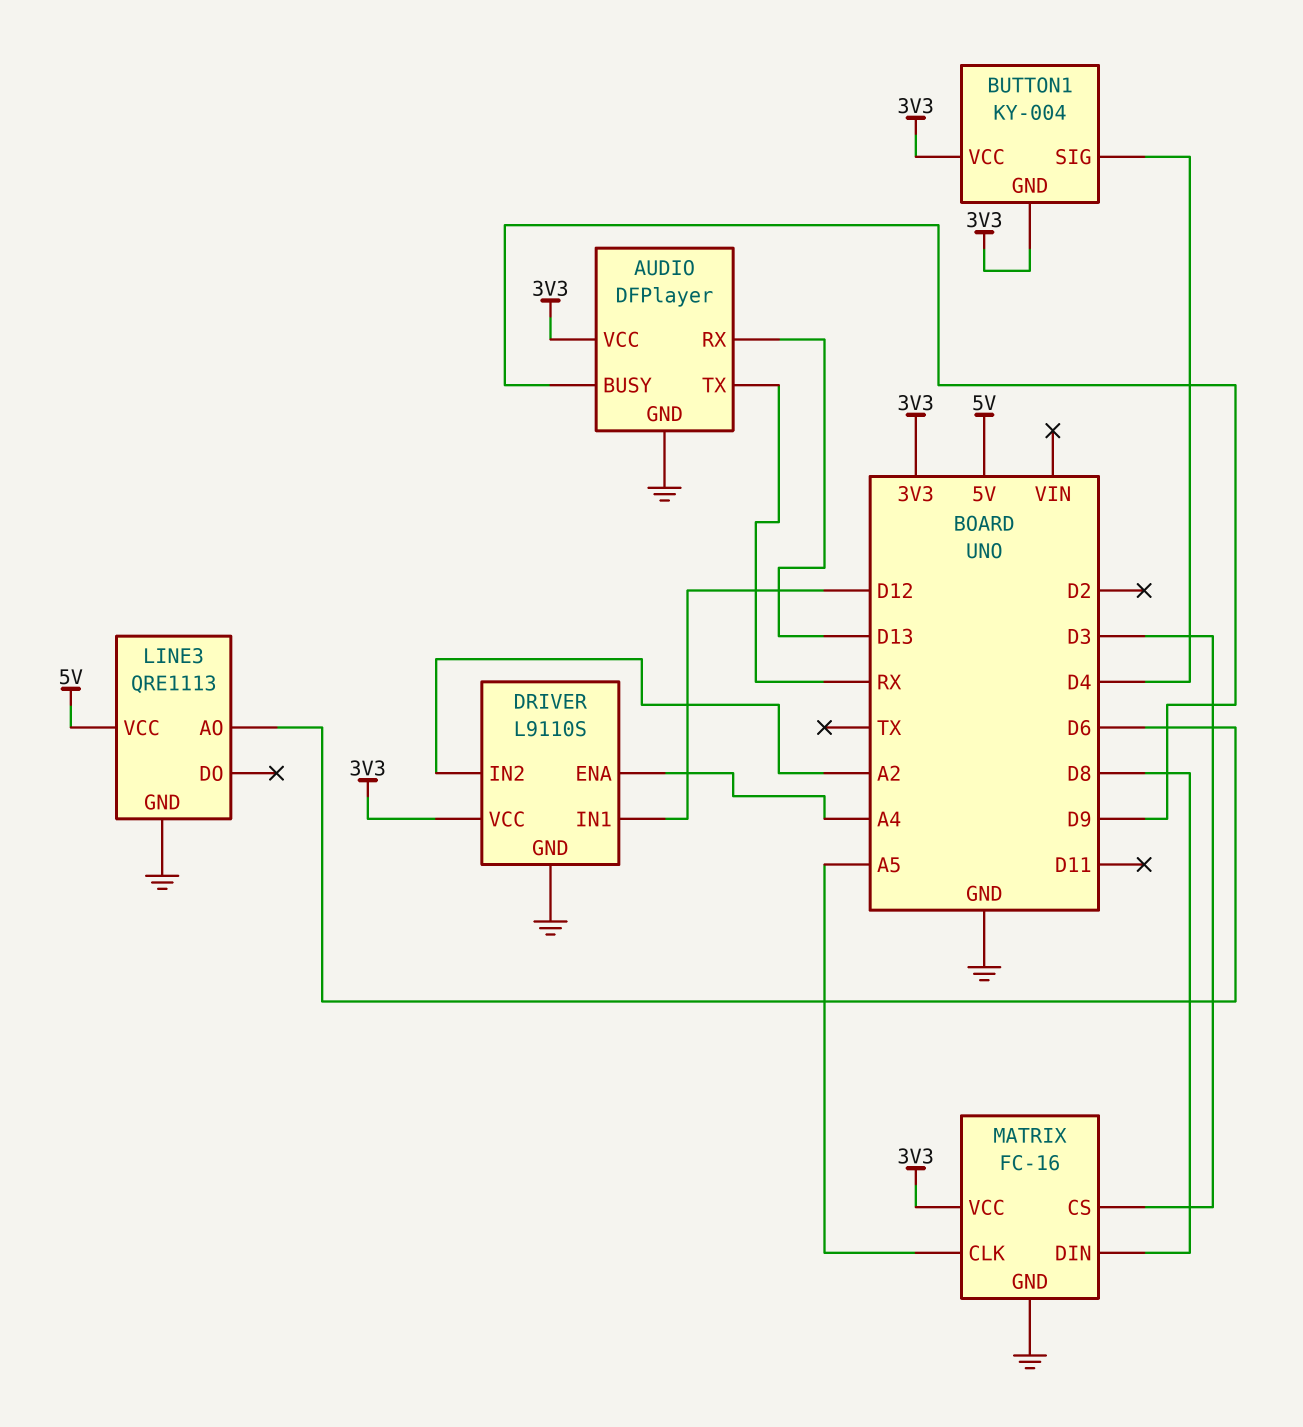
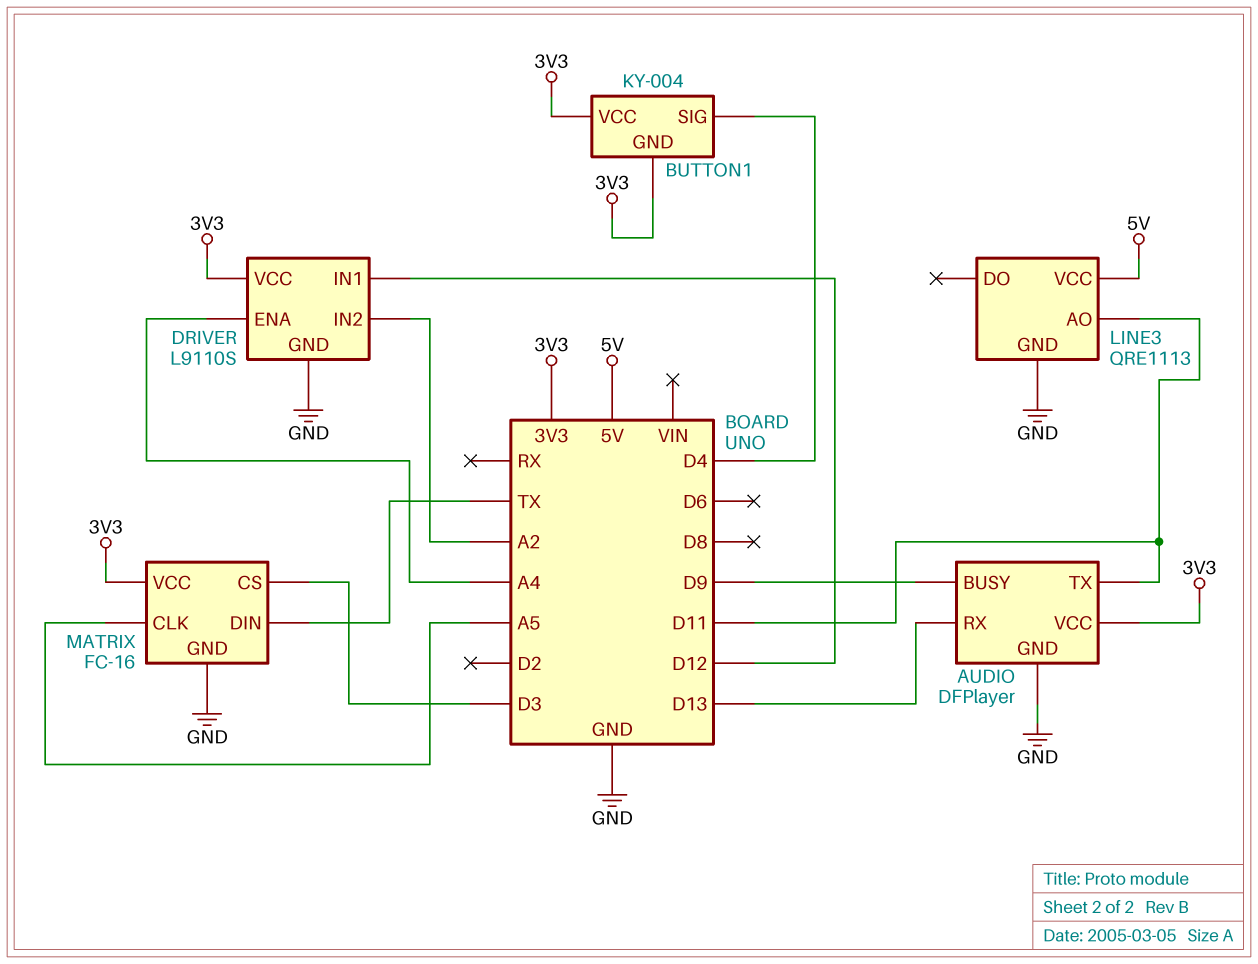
AUDIO pin TX: RX -> D11
LINE3 pin AO: D6 -> D11
MATRIX pin DIN: D8 -> TX

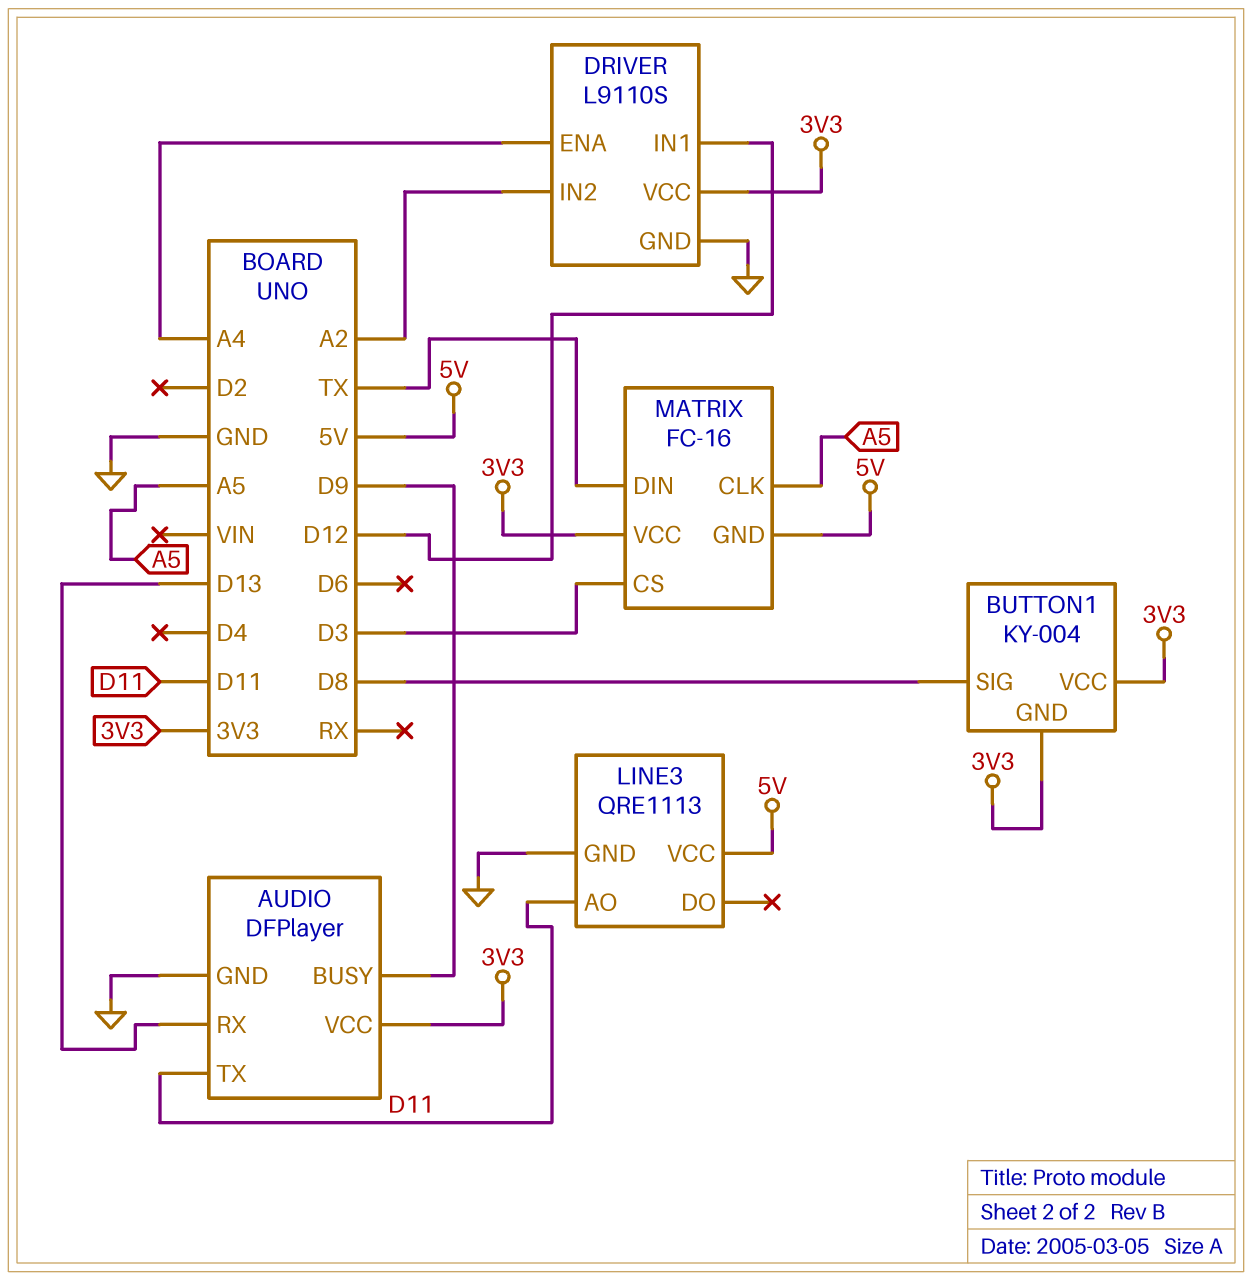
BUTTON1 pin SIG: D4 -> D8
MATRIX pin GND: GND -> 5V

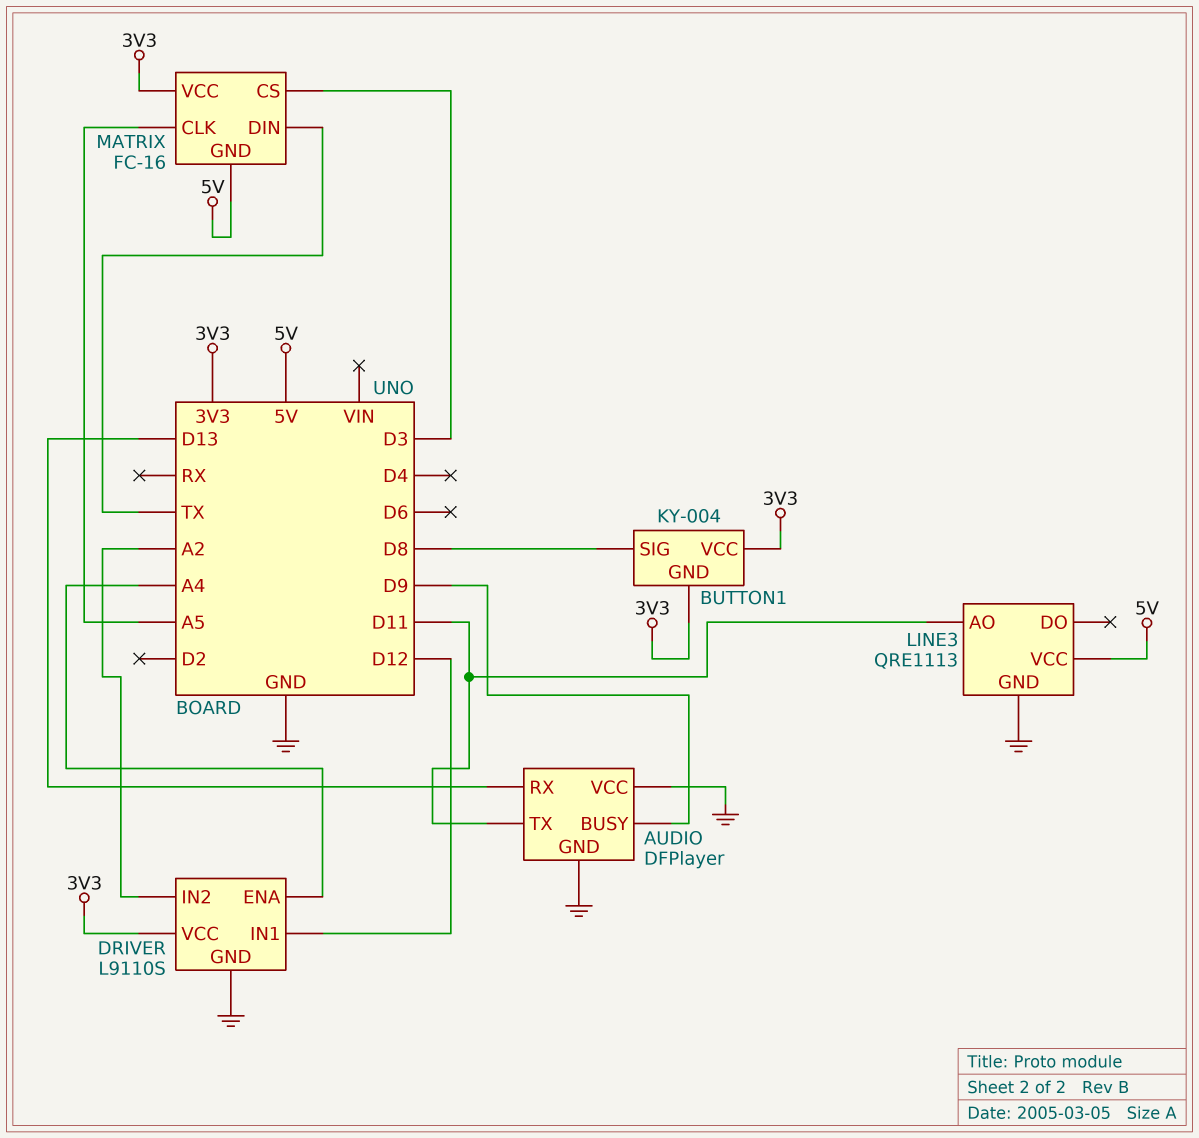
AUDIO pin VCC: 3V3 -> GND

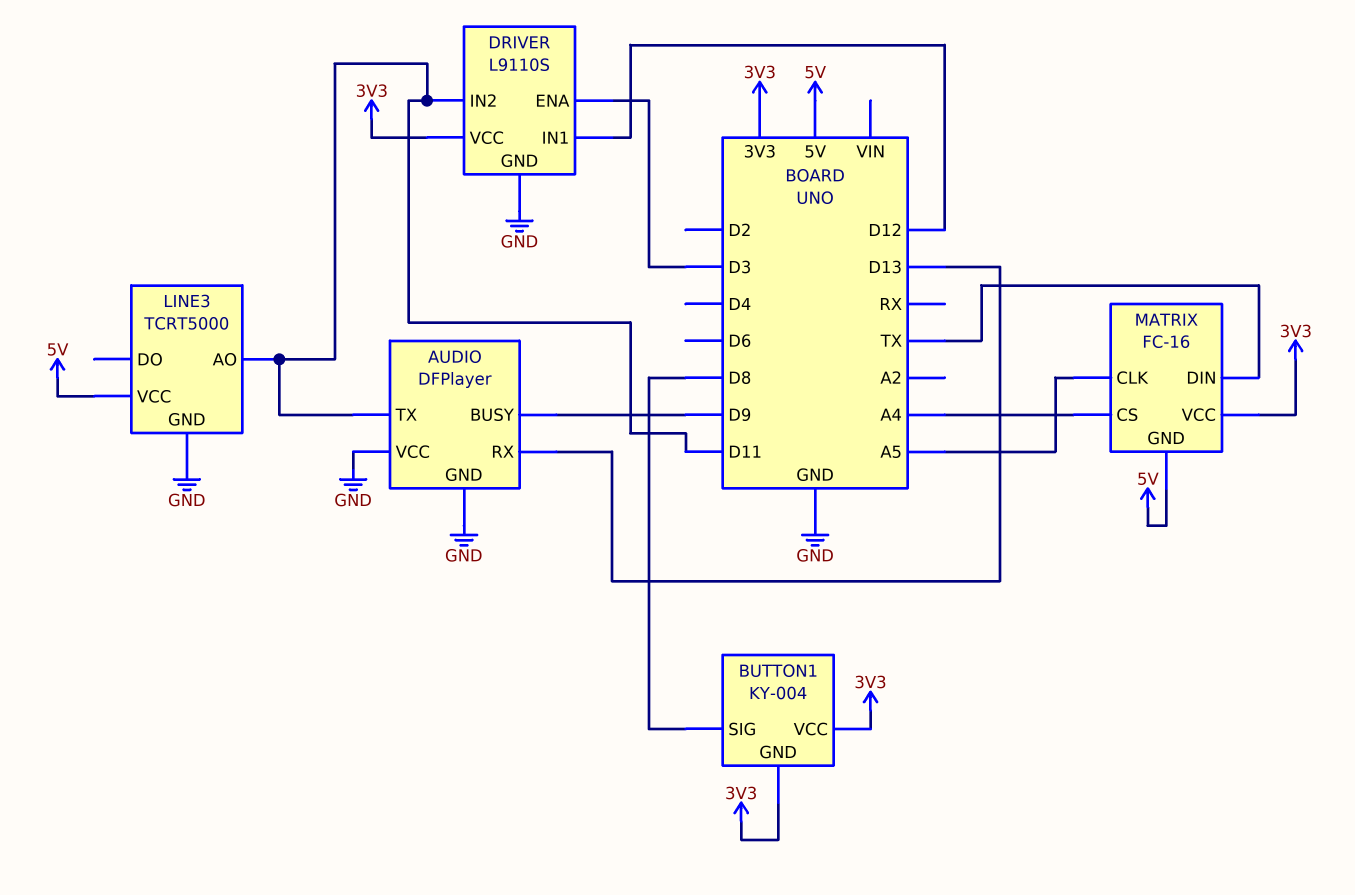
DRIVER pin ENA: A4 -> D3
DRIVER pin IN2: A2 -> D11
LINE3: QRE1113 -> TCRT5000
MATRIX pin CS: D3 -> A4

